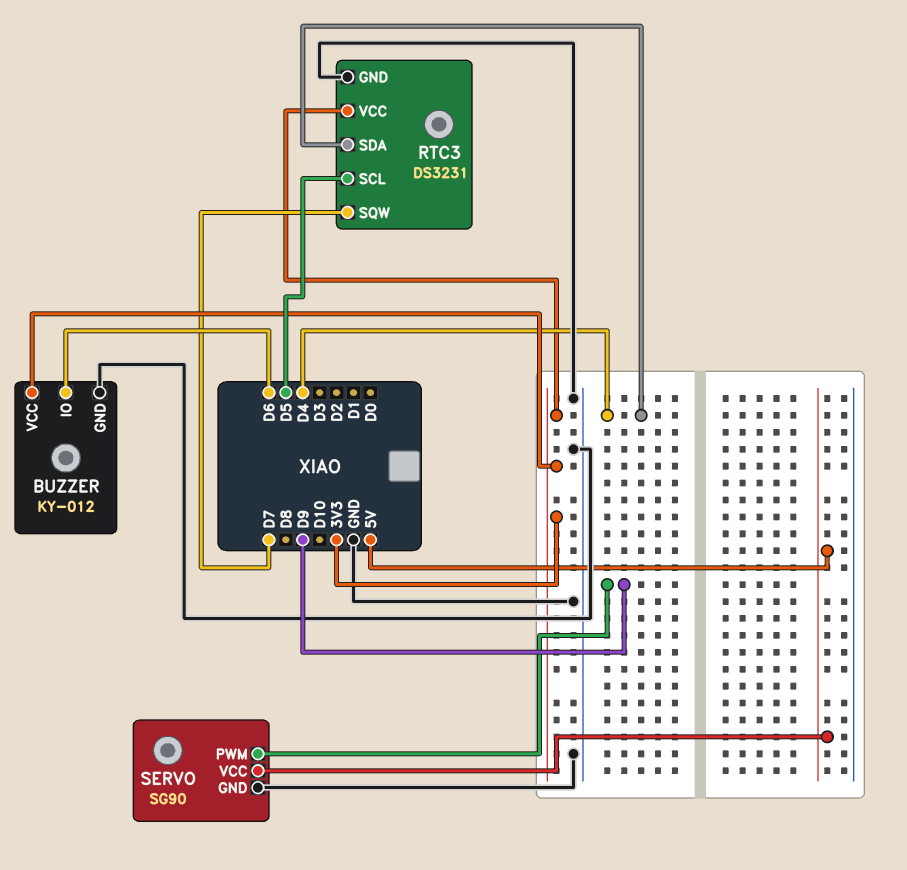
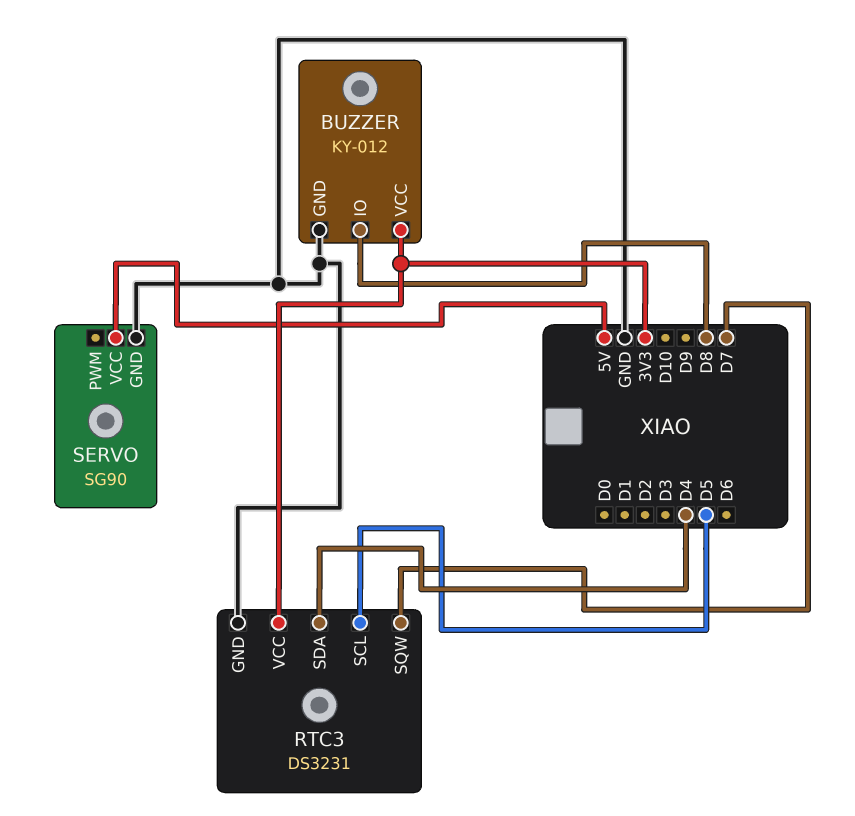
BUZZER pin IO: D6 -> D8
SERVO pin PWM: D9 -> none

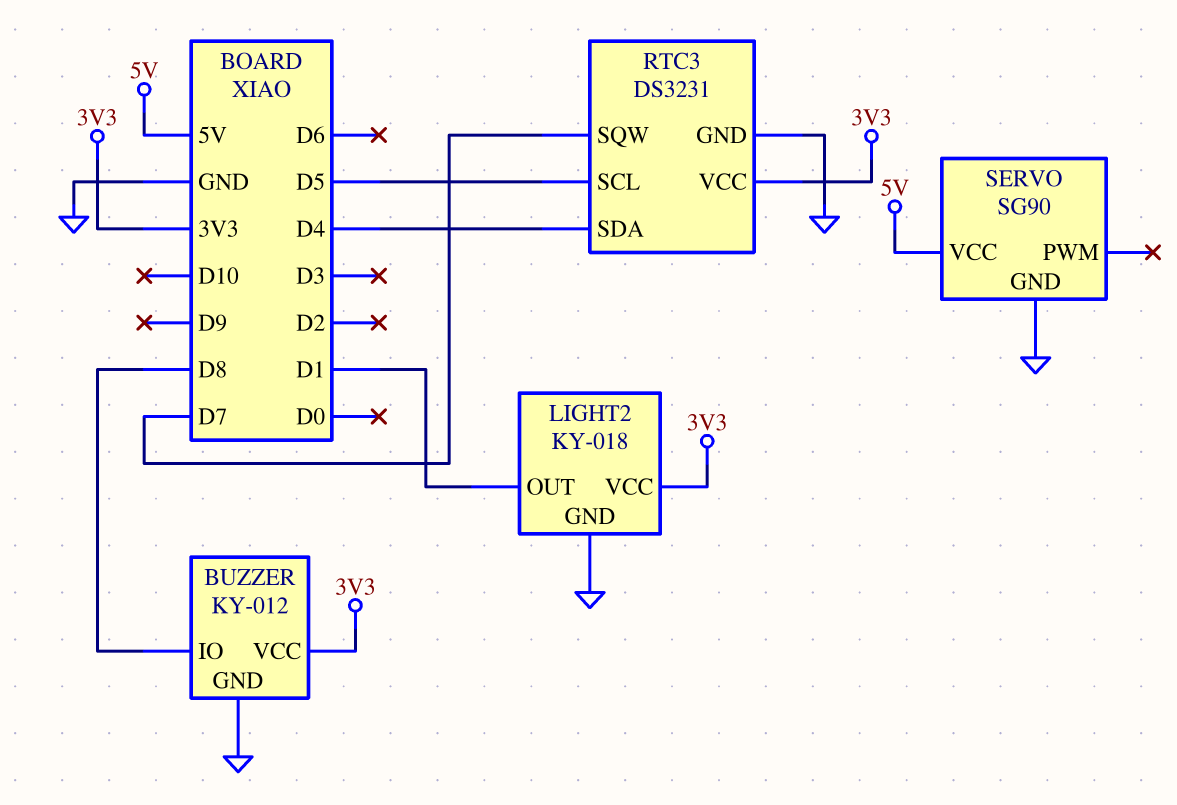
LIGHT2: none -> KY-018
LIGHT2 pin GND: none -> GND
LIGHT2 pin OUT: none -> D1
LIGHT2 pin VCC: none -> 3V3

